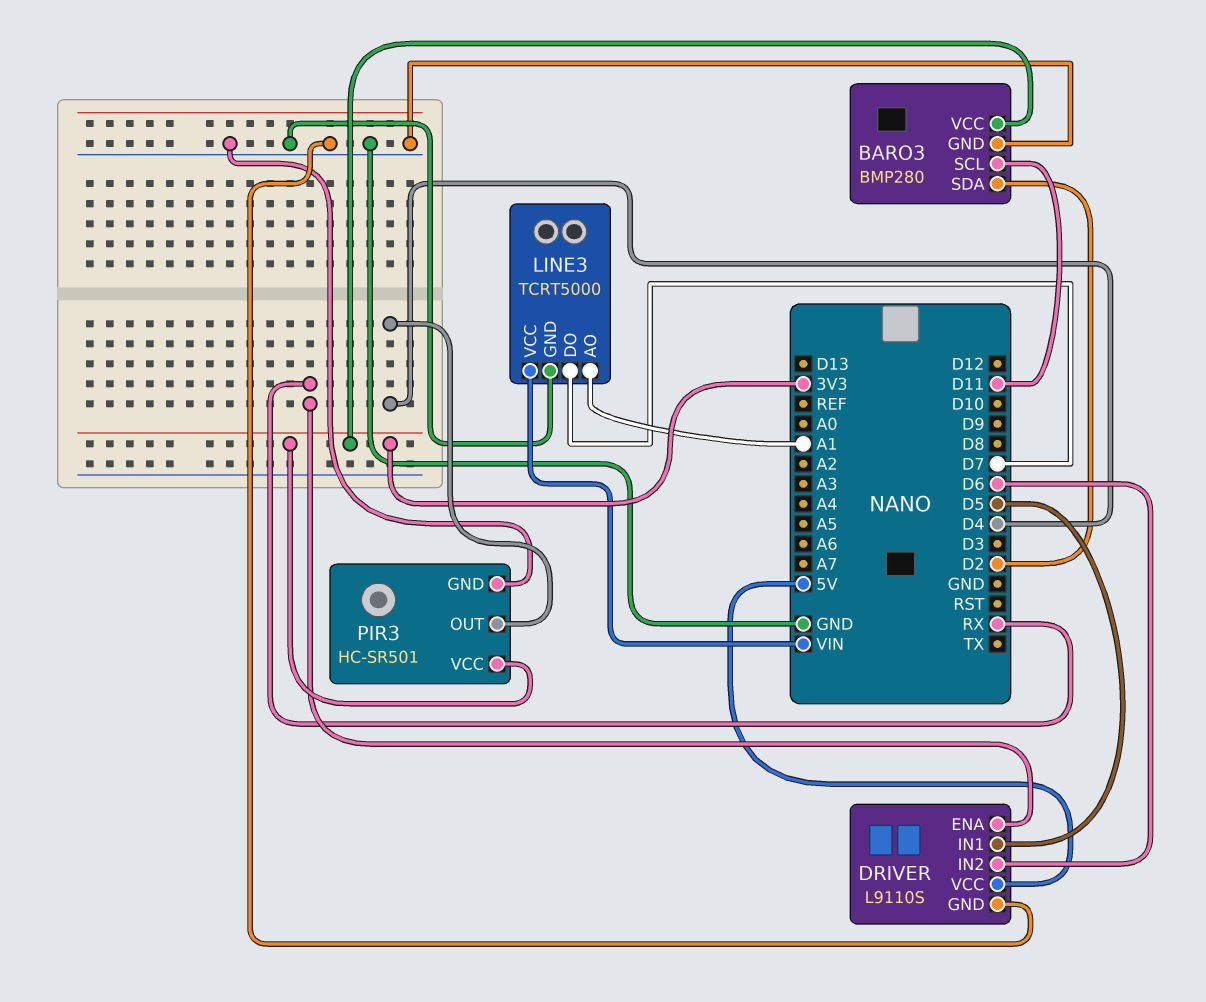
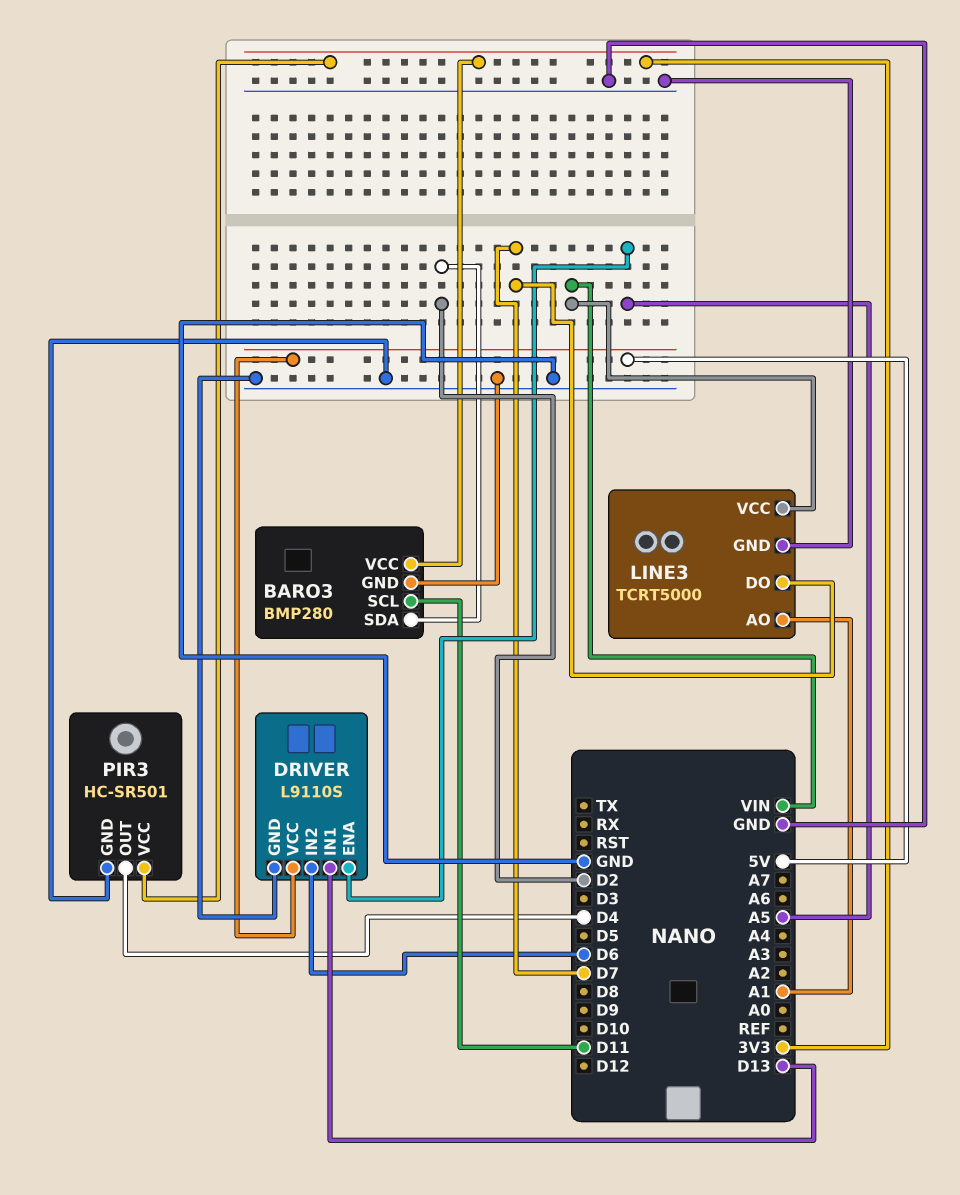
DRIVER pin ENA: RX -> A5
DRIVER pin IN1: D5 -> D13

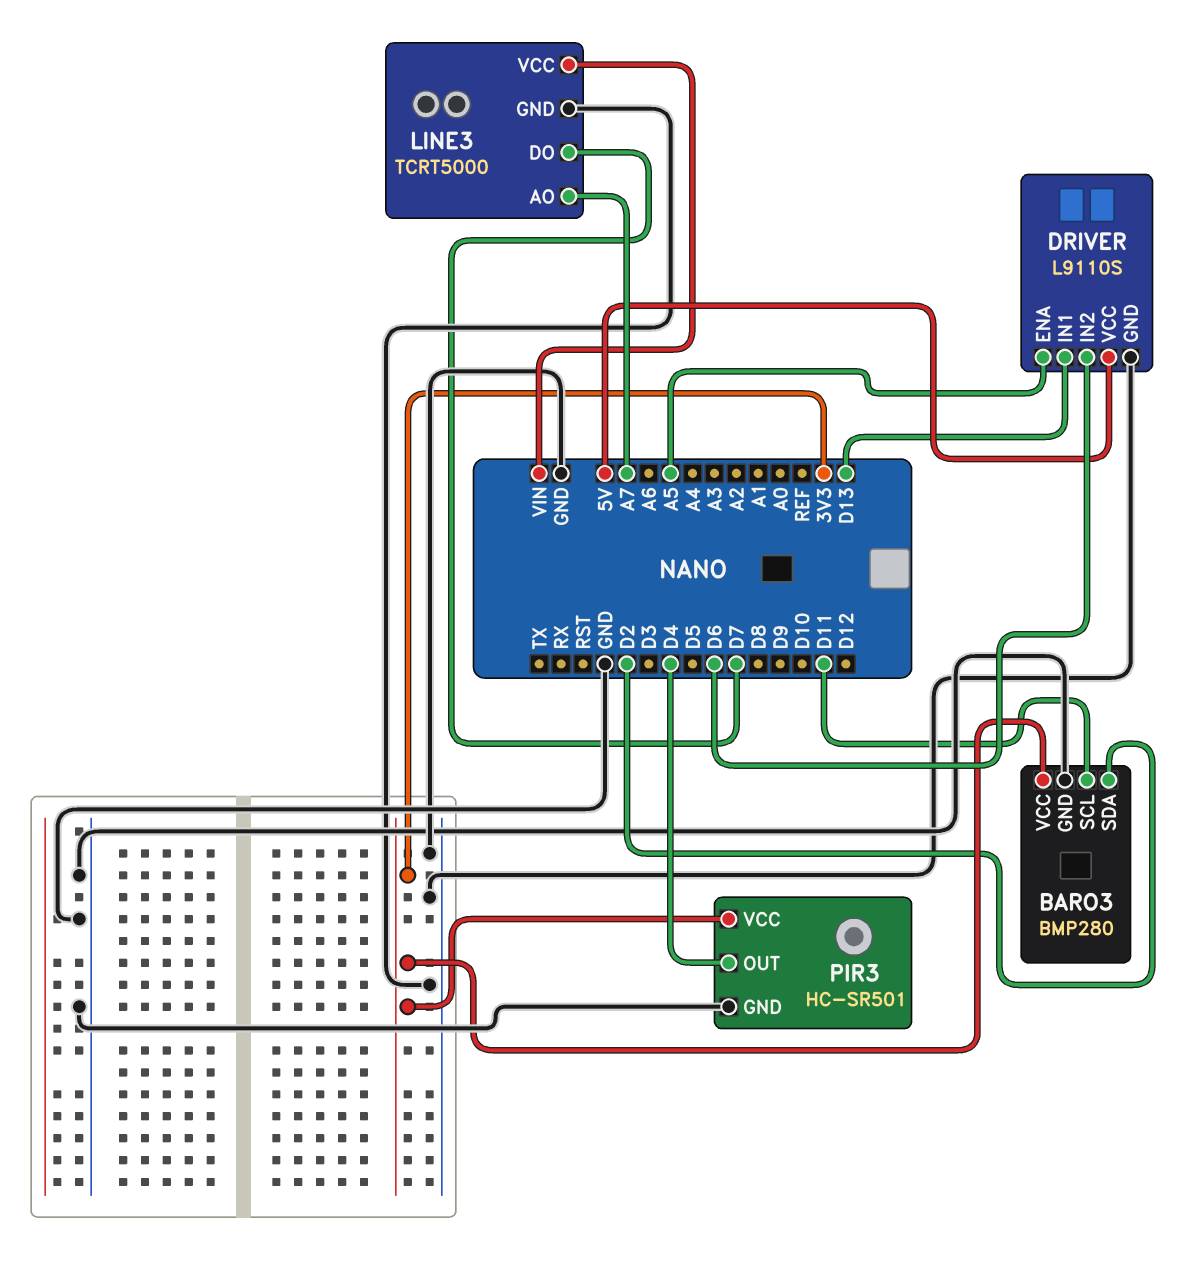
LINE3 pin AO: A1 -> A7

